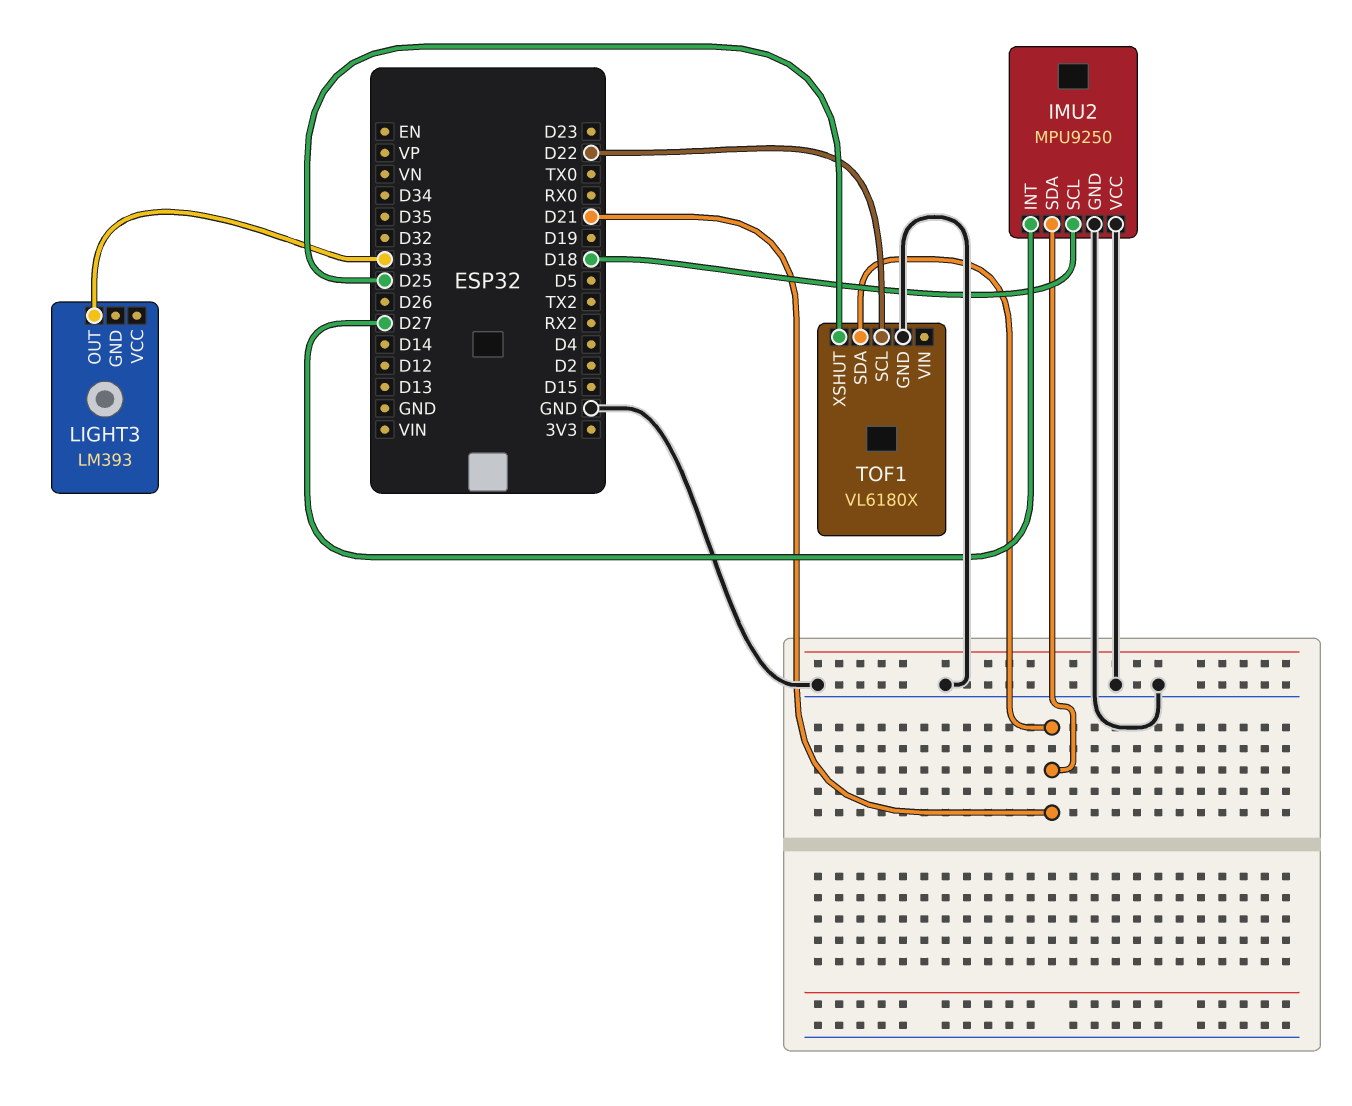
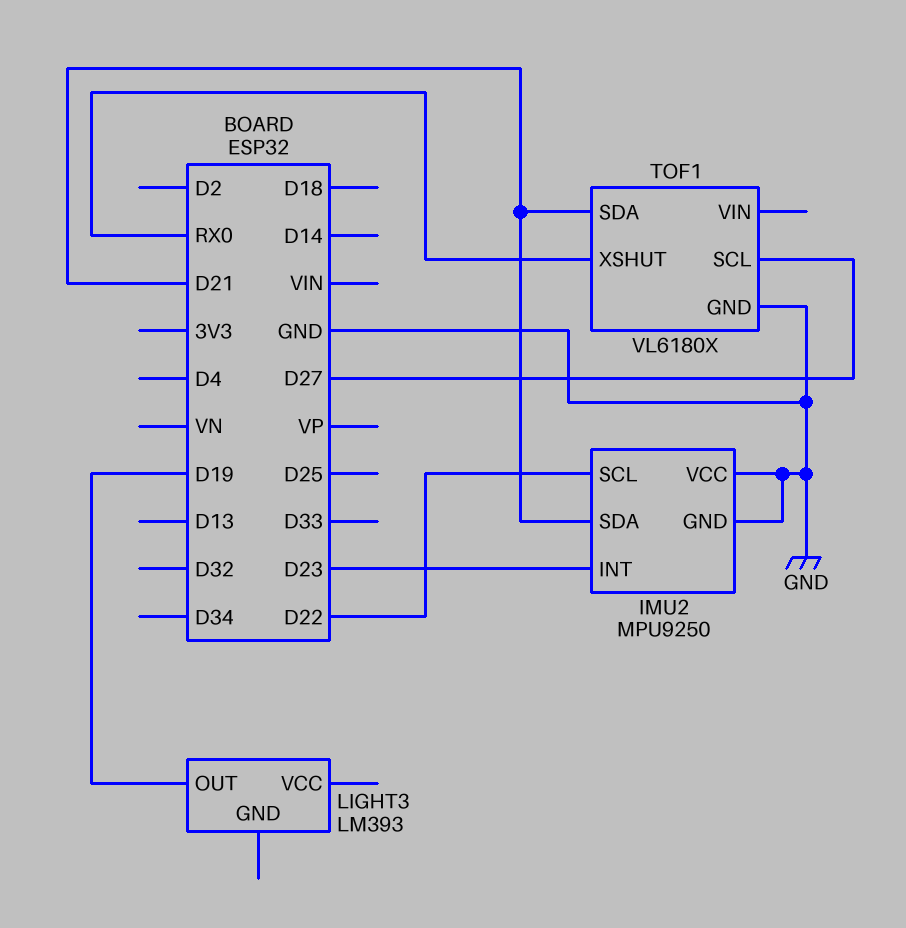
IMU2 pin INT: D27 -> D23
IMU2 pin SCL: D18 -> D22
LIGHT3 pin OUT: D33 -> D19
TOF1 pin SCL: D22 -> D27
TOF1 pin XSHUT: D25 -> RX0

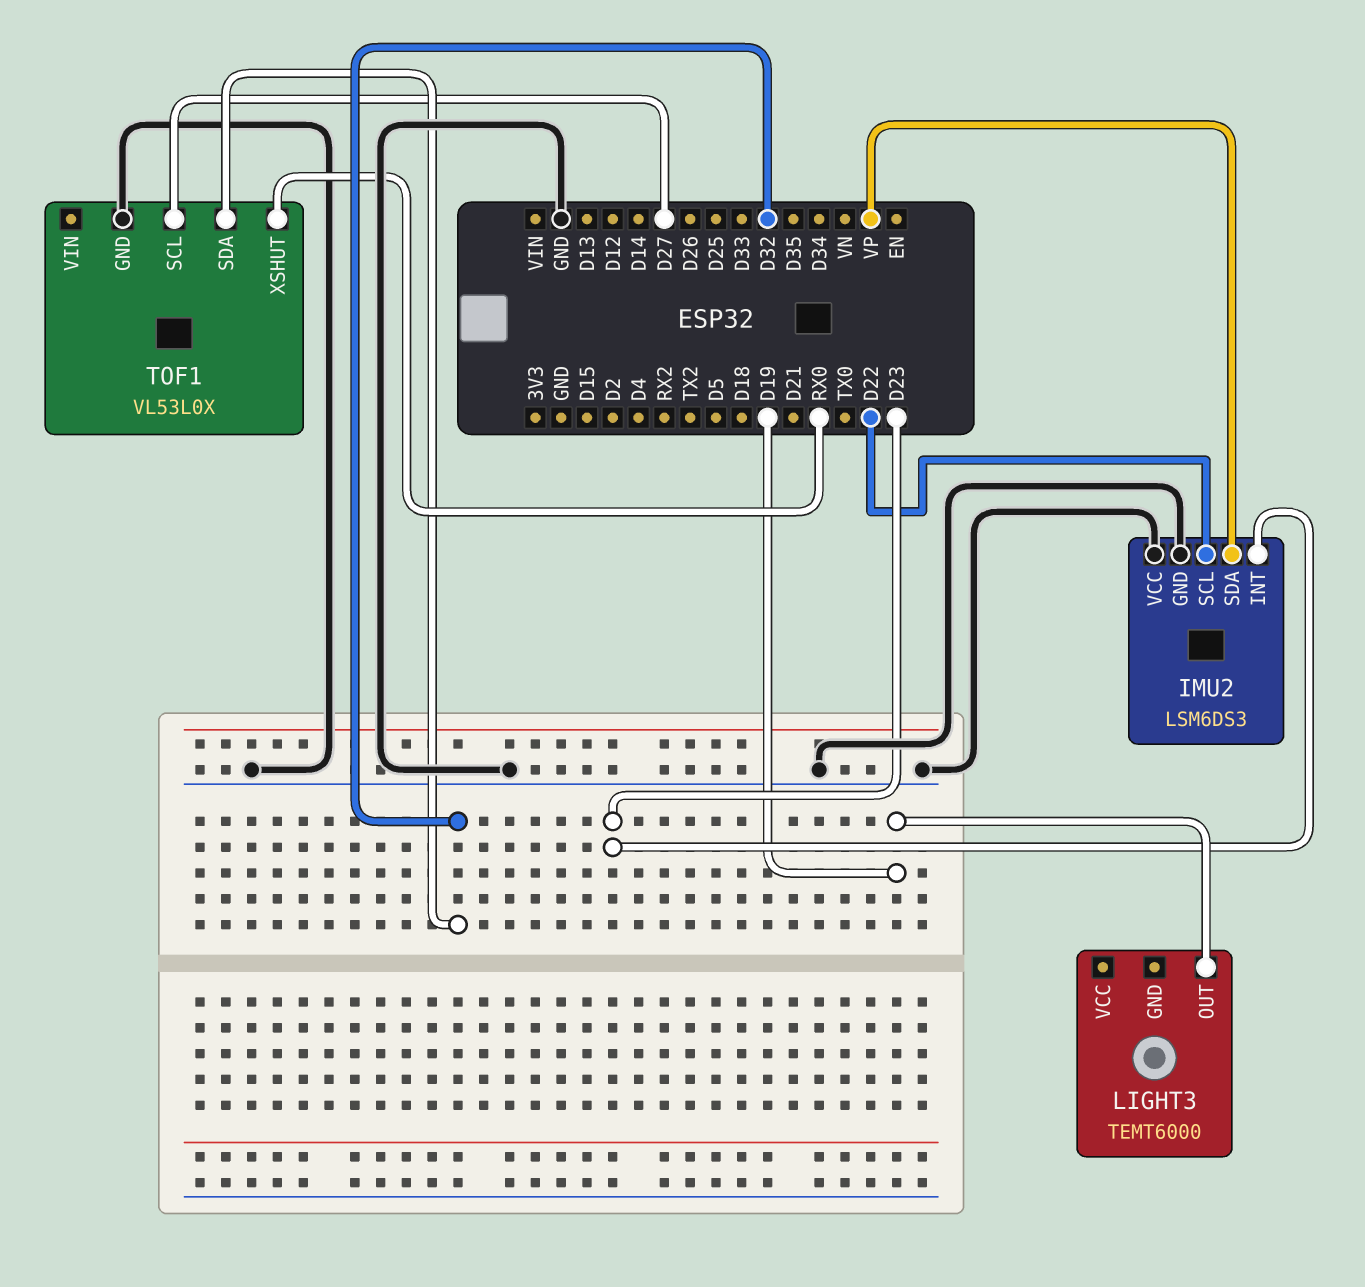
IMU2: MPU9250 -> LSM6DS3
IMU2 pin SDA: D21 -> VP
LIGHT3: LM393 -> TEMT6000
TOF1: VL6180X -> VL53L0X
TOF1 pin SDA: D21 -> D32

